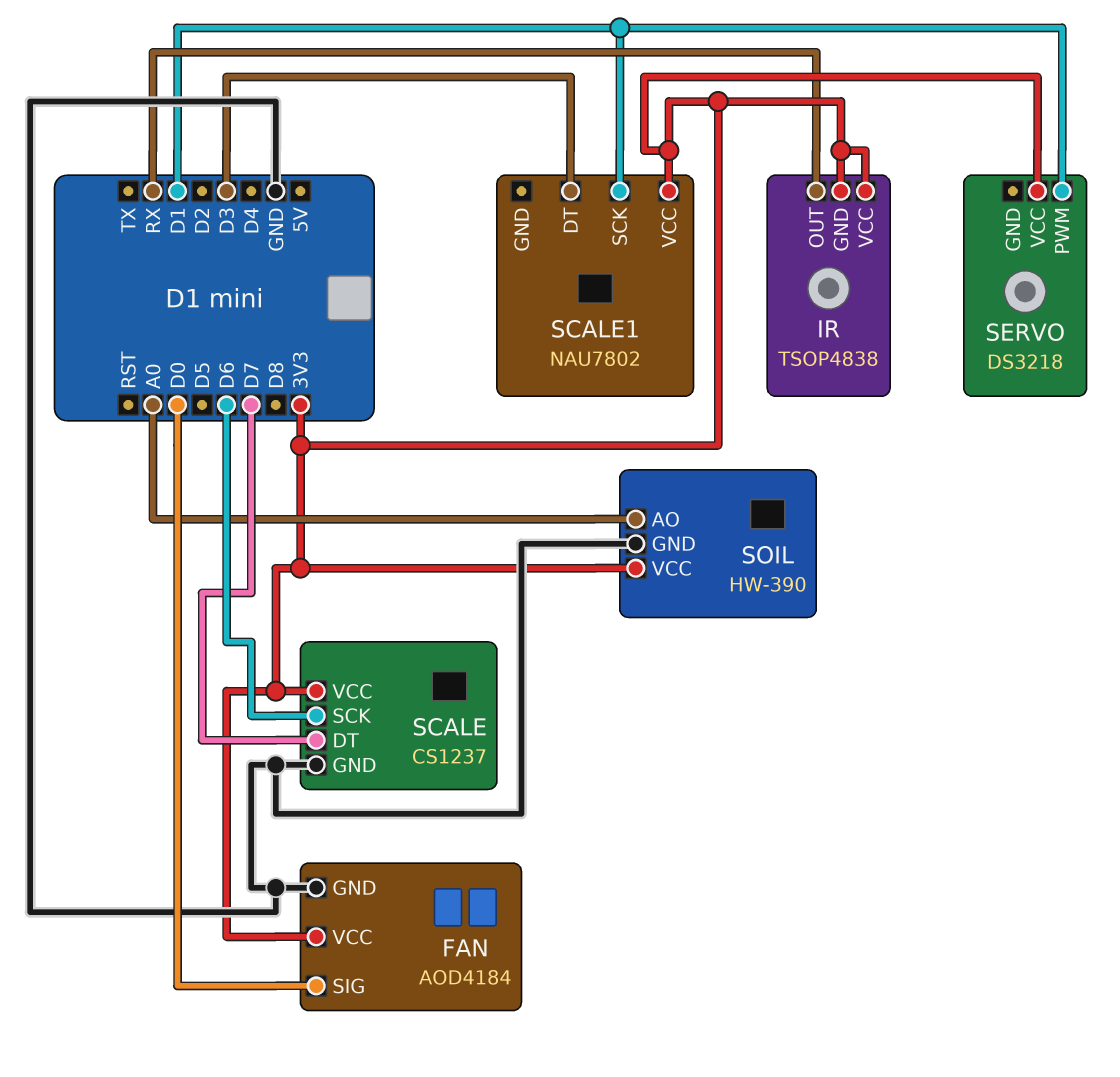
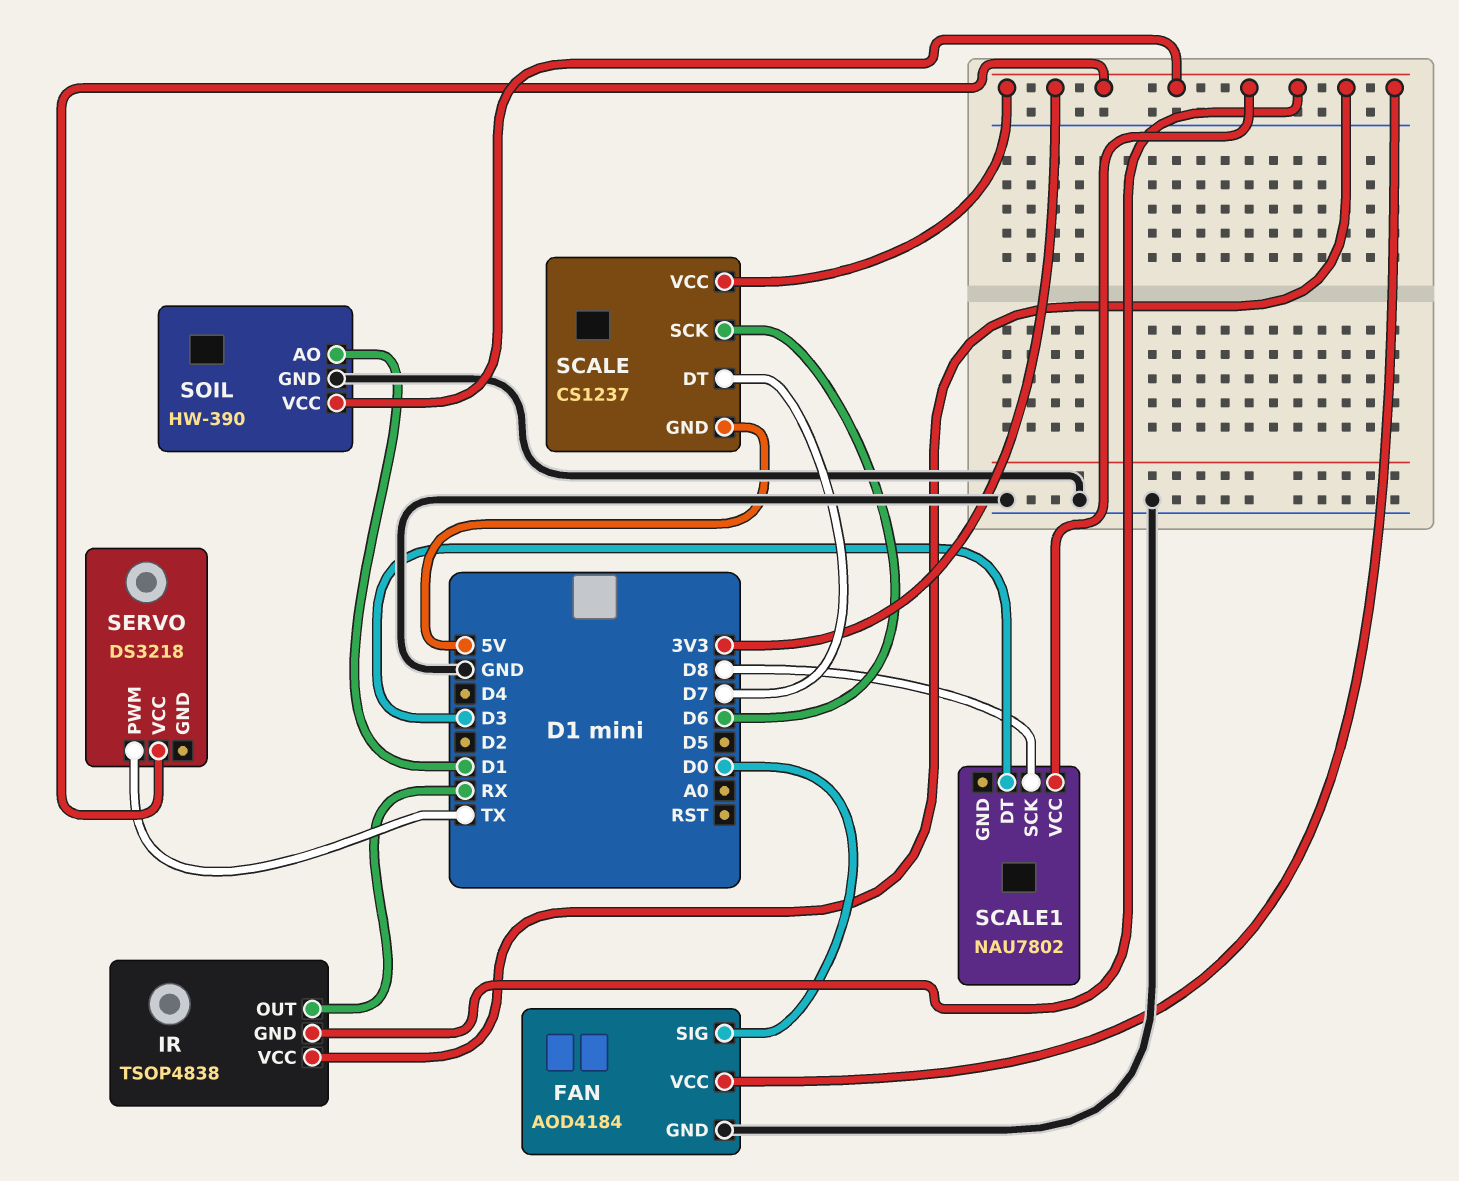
SCALE pin GND: GND -> 5V
SCALE1 pin SCK: D1 -> D8
SERVO pin PWM: D1 -> TX
SOIL pin AO: A0 -> D1

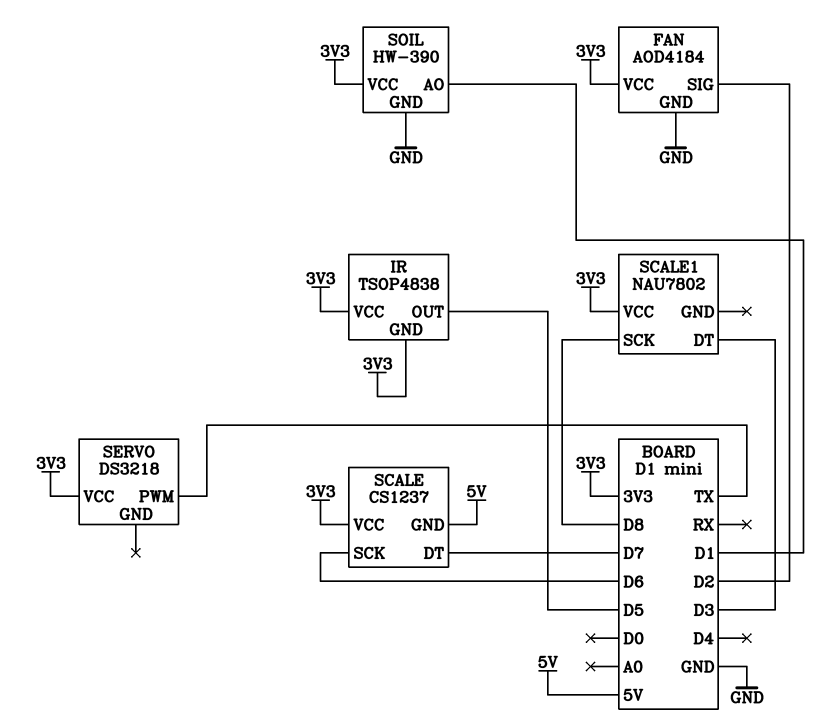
FAN pin SIG: D0 -> D2
IR pin OUT: RX -> D5

